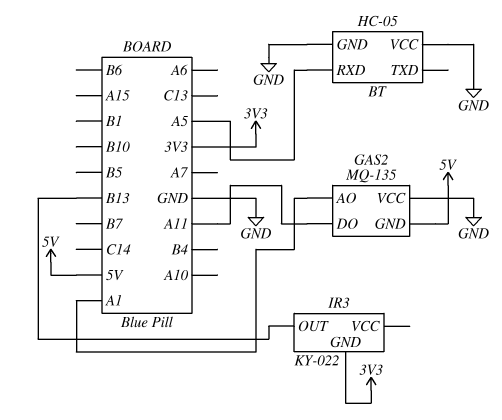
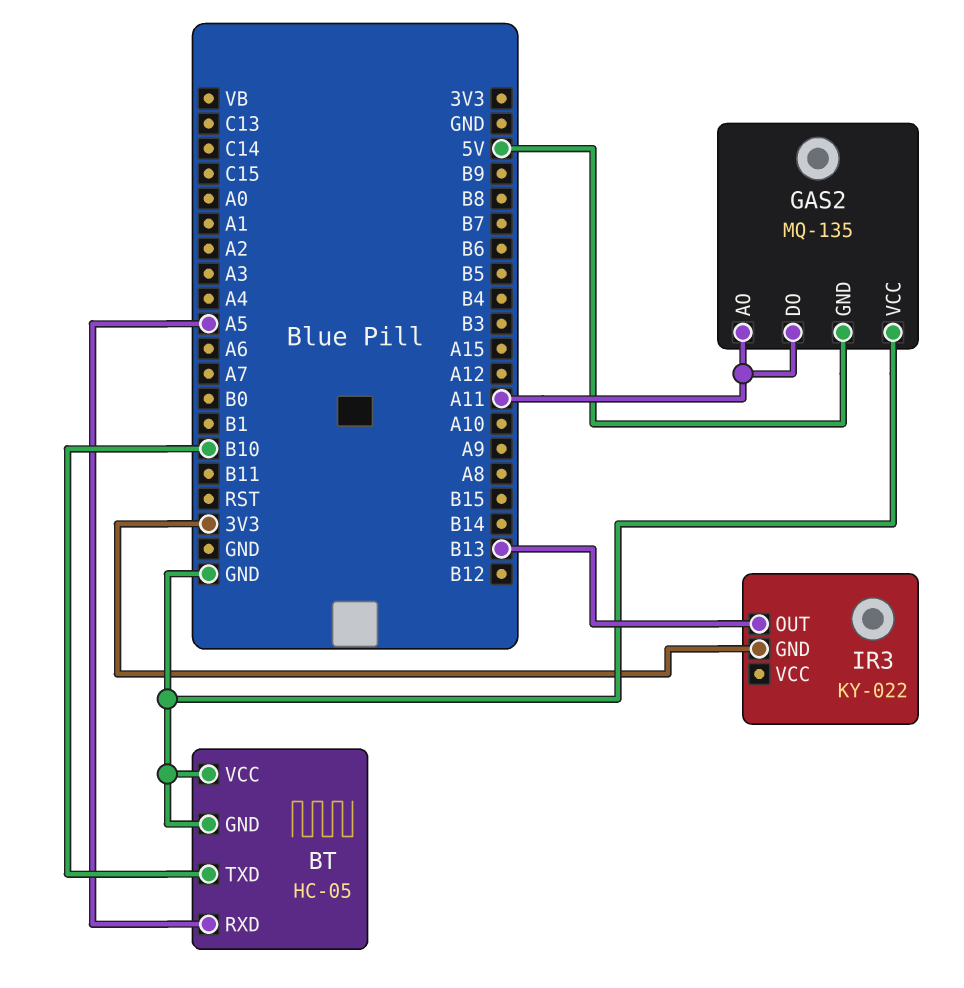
BT pin TXD: none -> B10
GAS2 pin AO: A1 -> A11

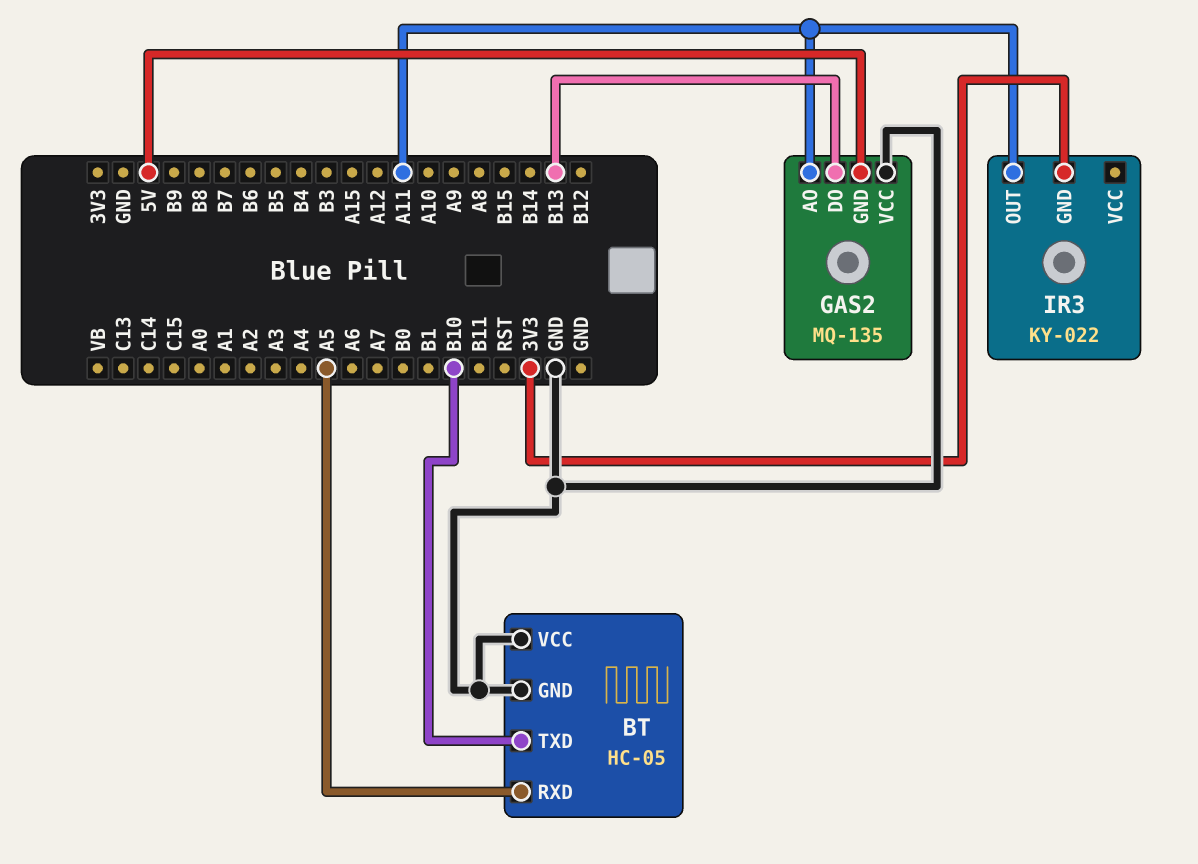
GAS2 pin DO: A11 -> B13
IR3 pin OUT: B13 -> A11

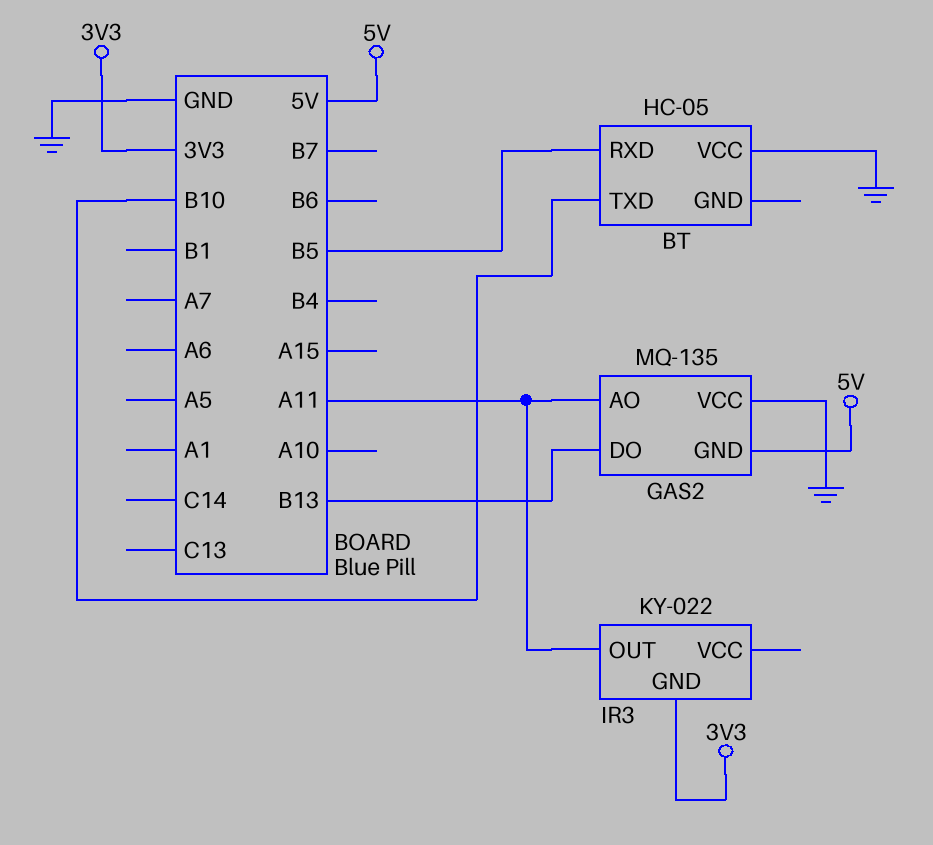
BT pin GND: GND -> none
BT pin RXD: A5 -> B5

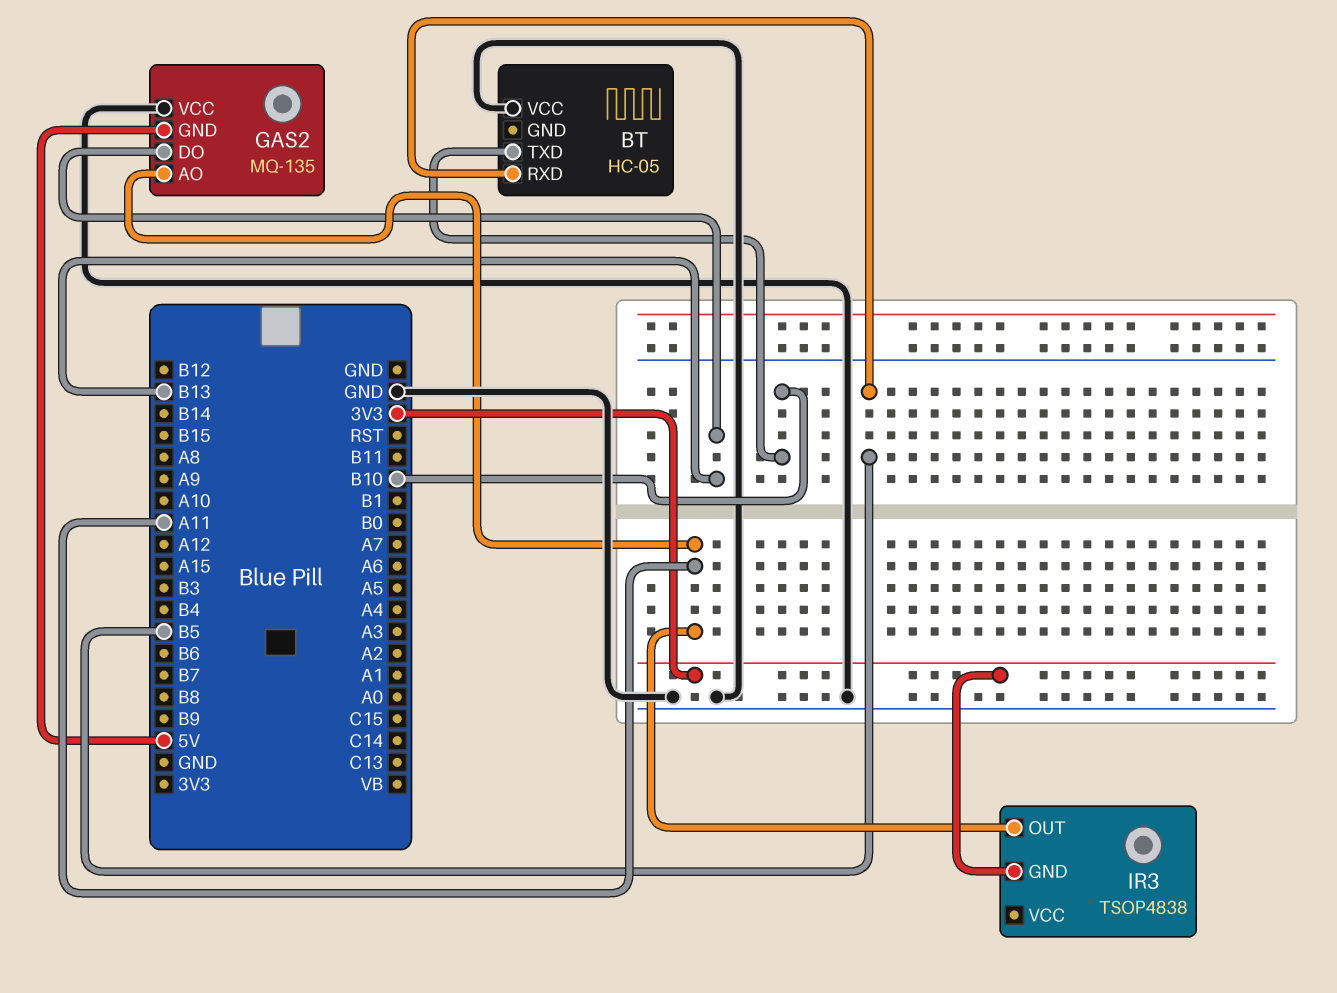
IR3: KY-022 -> TSOP4838

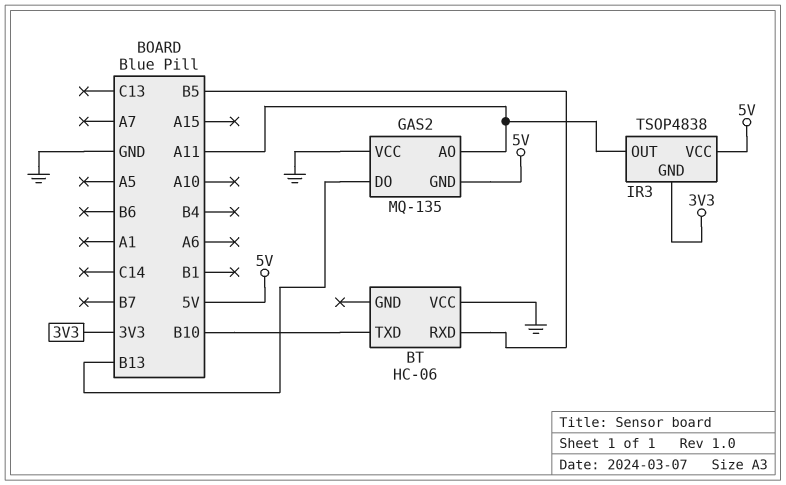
BT: HC-05 -> HC-06
IR3 pin VCC: none -> 5V

